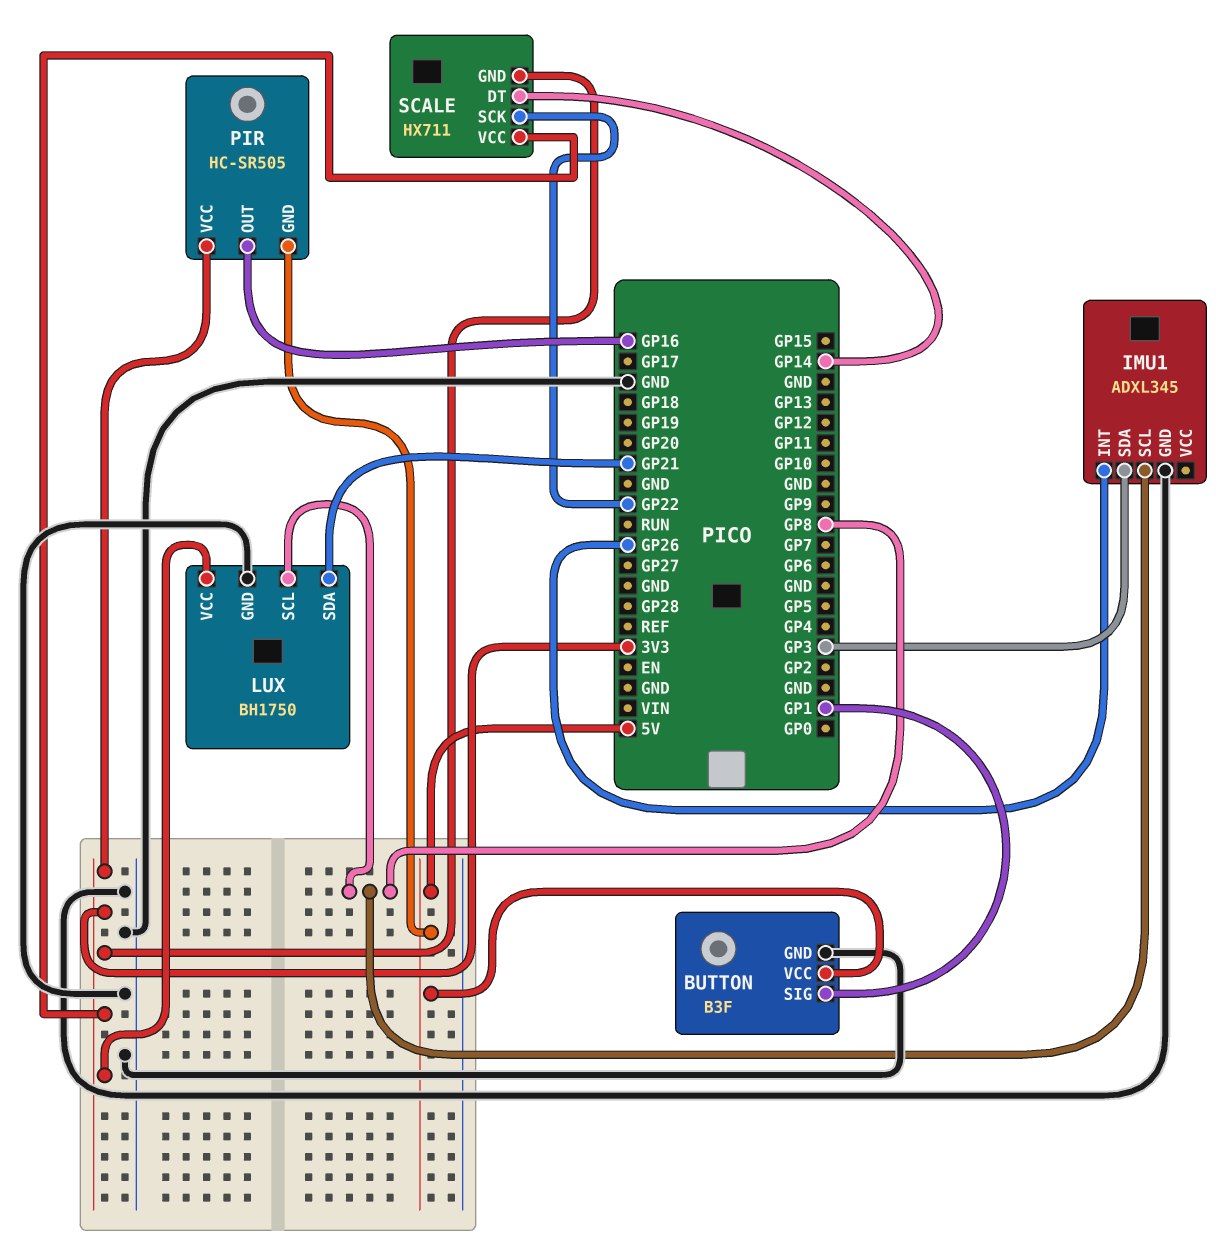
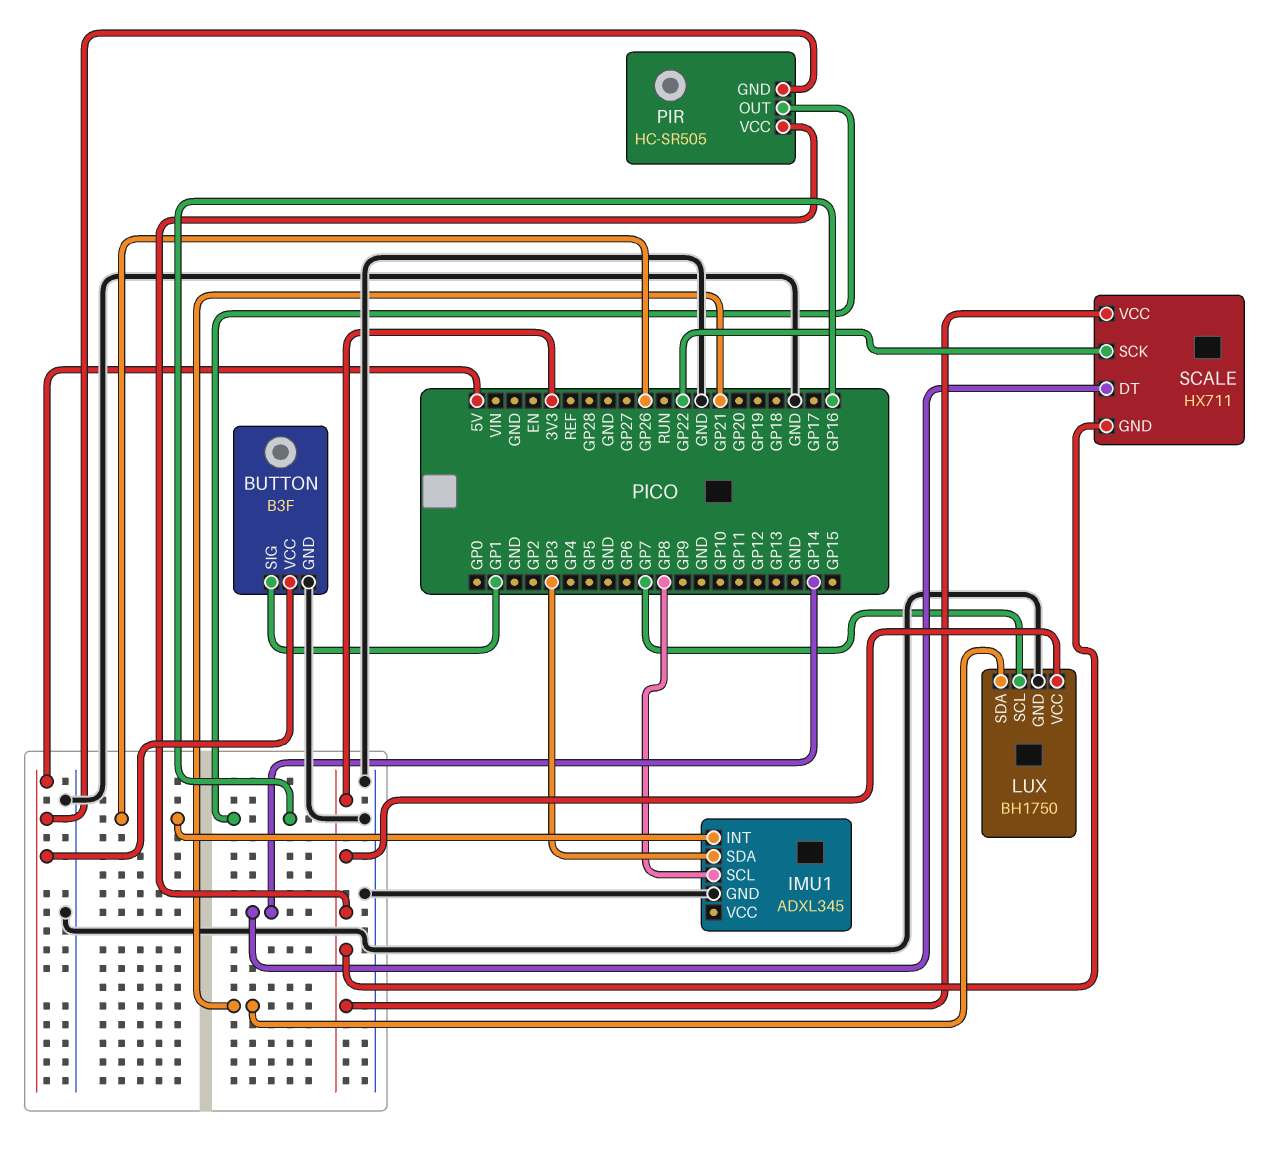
LUX pin SCL: GP8 -> GP7

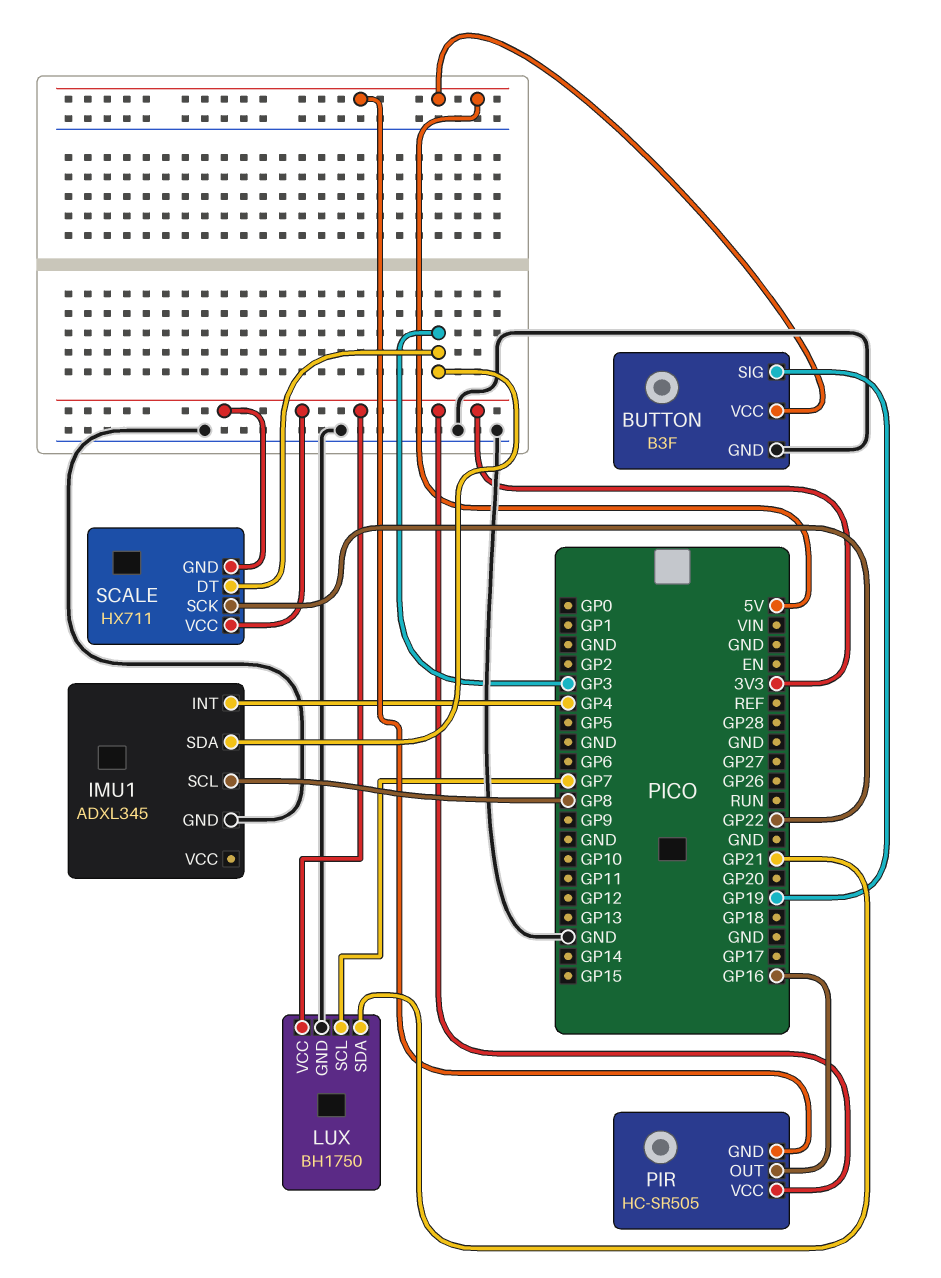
BUTTON pin SIG: GP1 -> GP19
IMU1 pin INT: GP26 -> GP4
SCALE pin DT: GP14 -> GP3

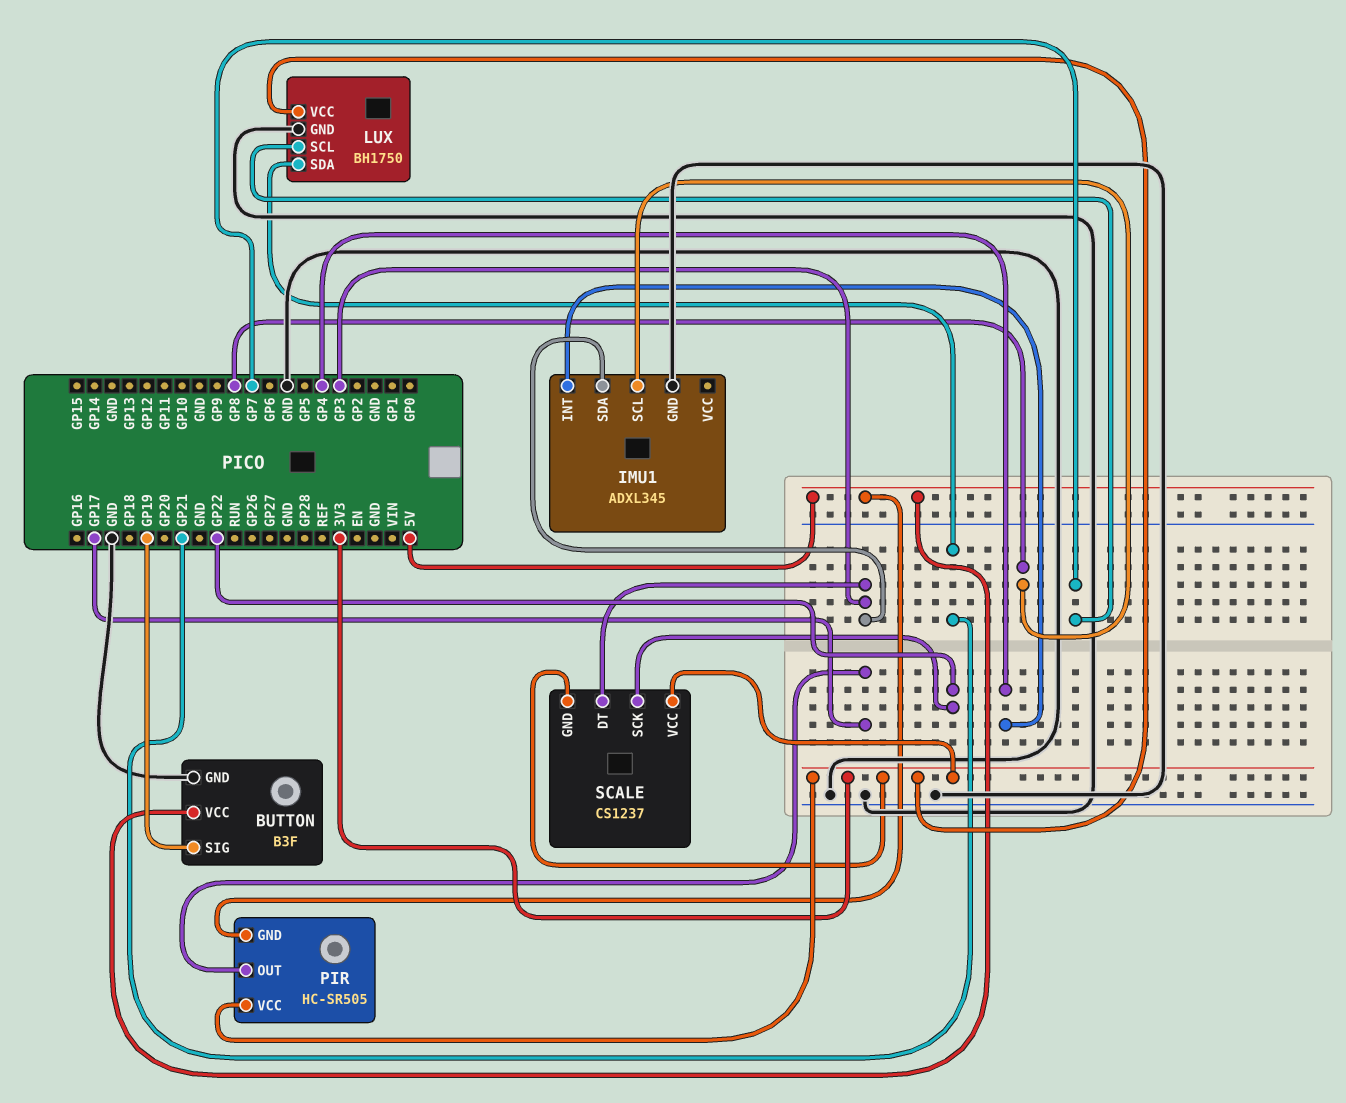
PIR pin OUT: GP16 -> GP17
SCALE: HX711 -> CS1237

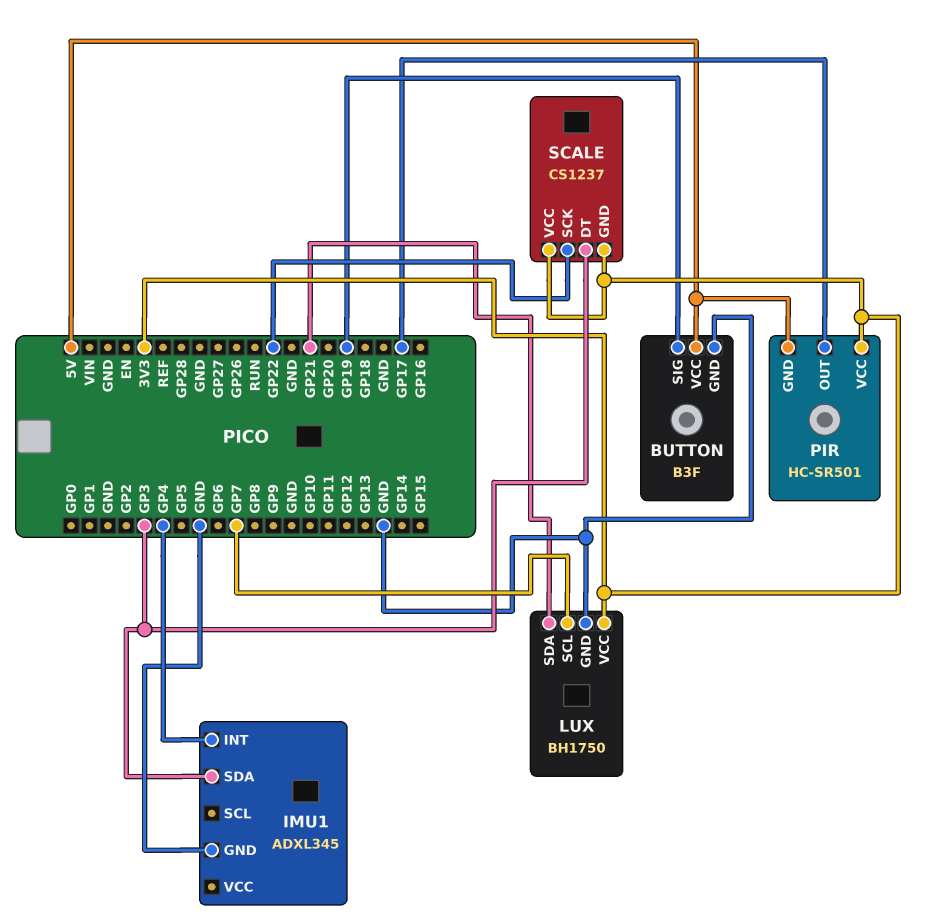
IMU1 pin SCL: GP8 -> none
PIR: HC-SR505 -> HC-SR501

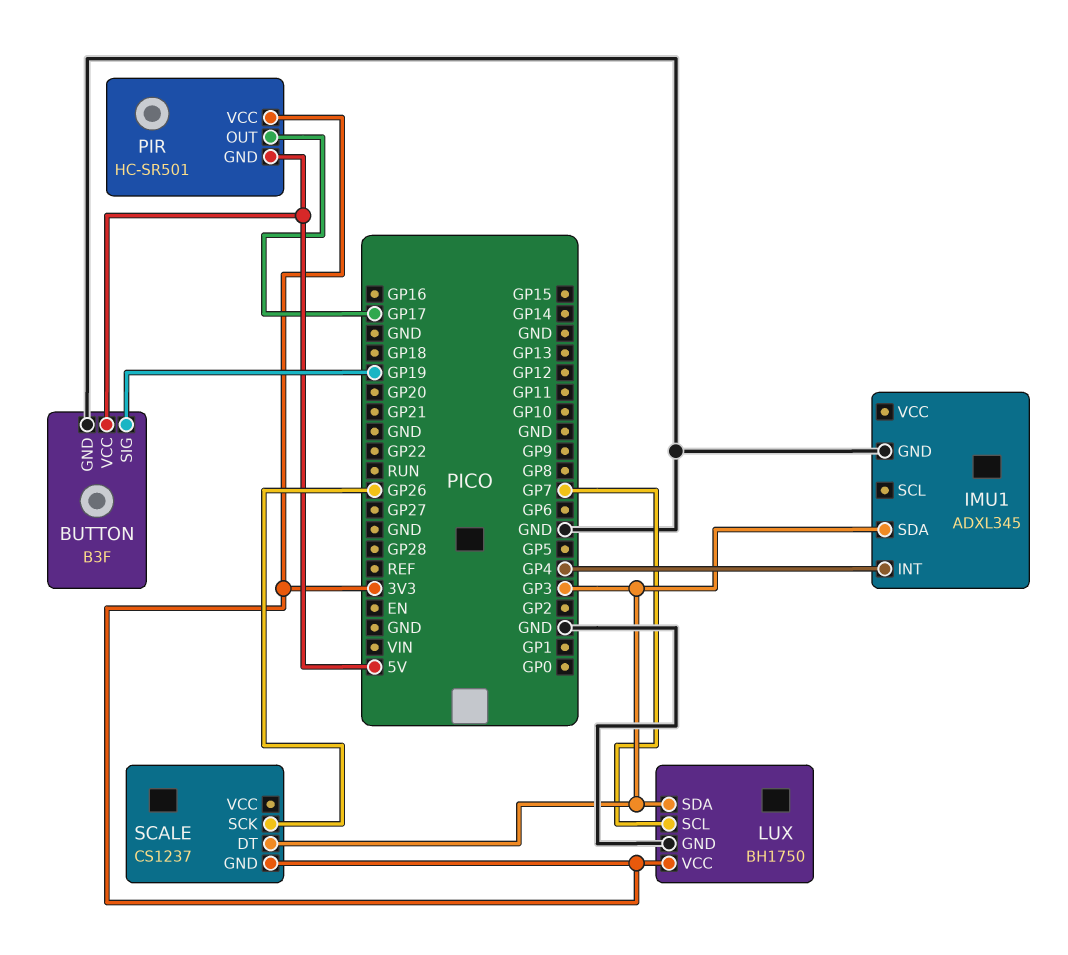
LUX pin SDA: GP21 -> GP3
SCALE pin SCK: GP22 -> GP26
SCALE pin VCC: 3V3 -> none

